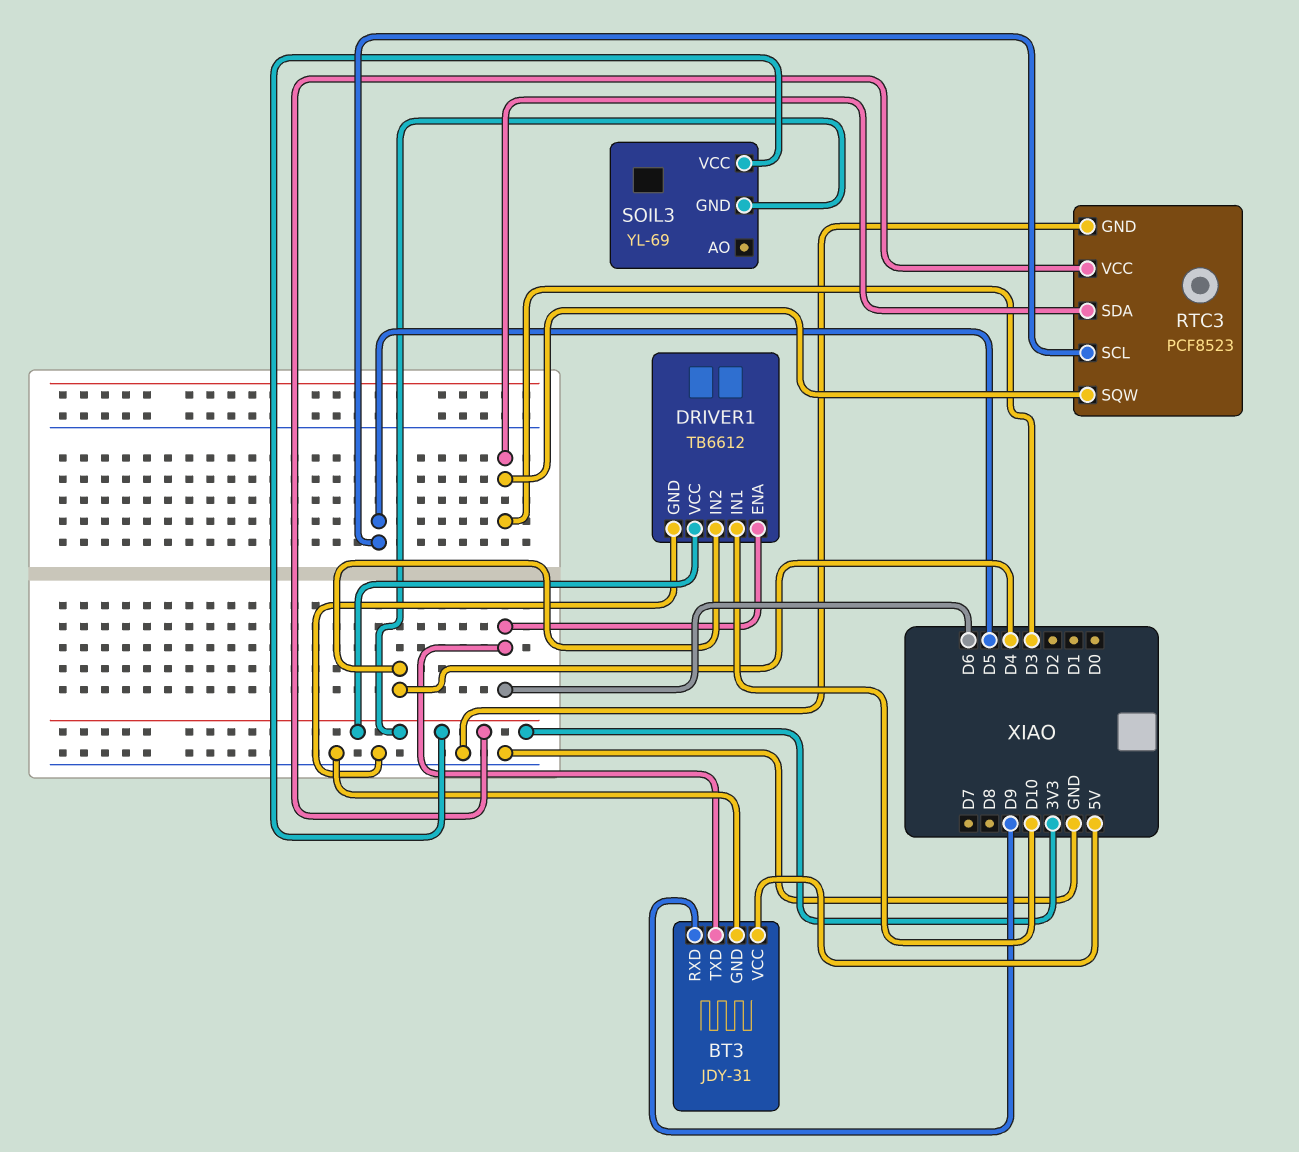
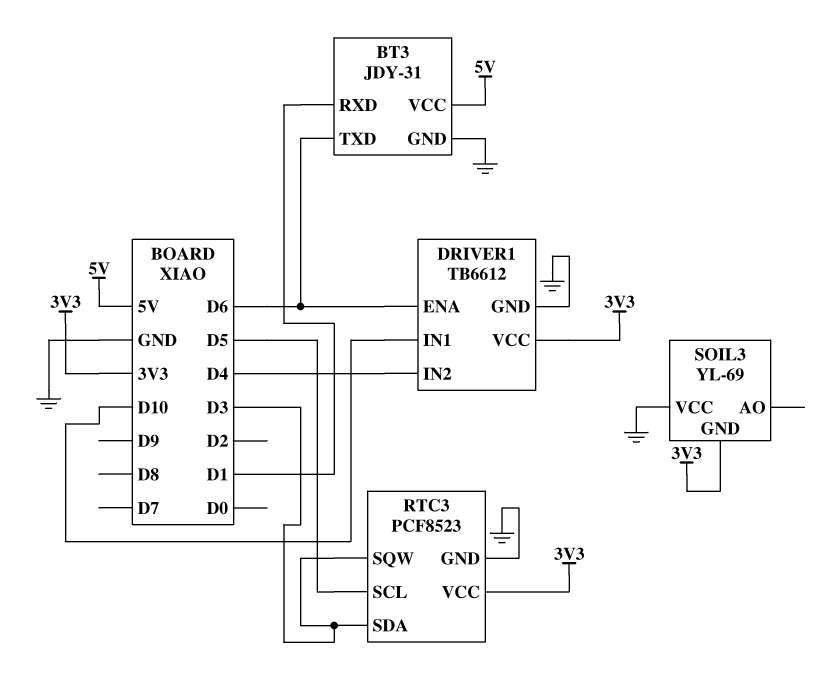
BT3 pin RXD: D9 -> D1
SOIL3 pin VCC: 3V3 -> GND

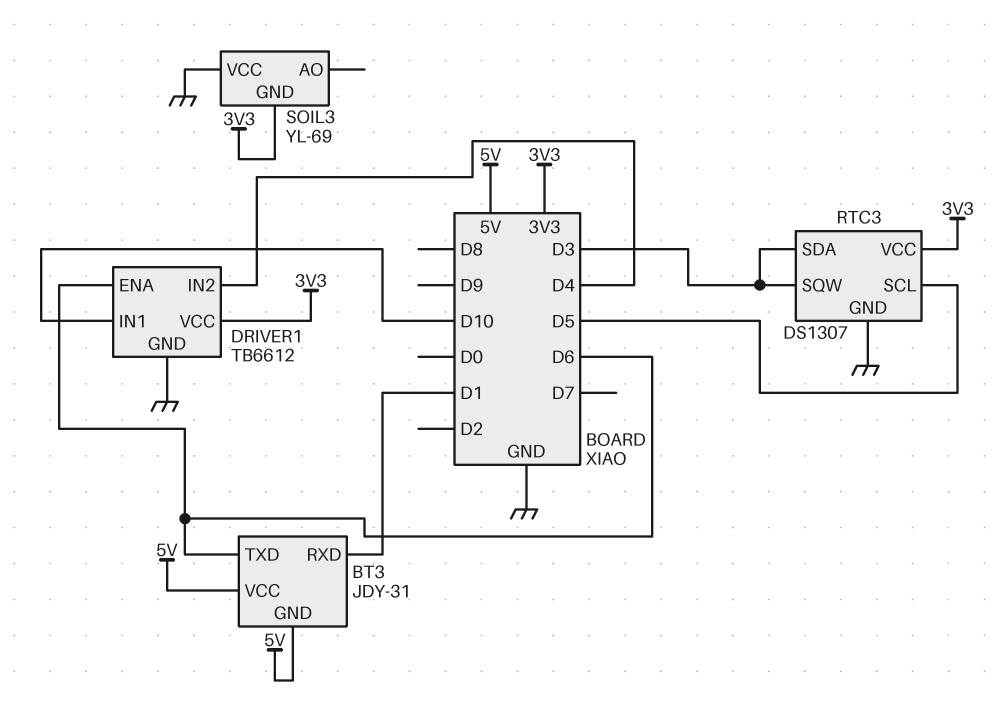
BT3 pin GND: GND -> 5V
RTC3: PCF8523 -> DS1307

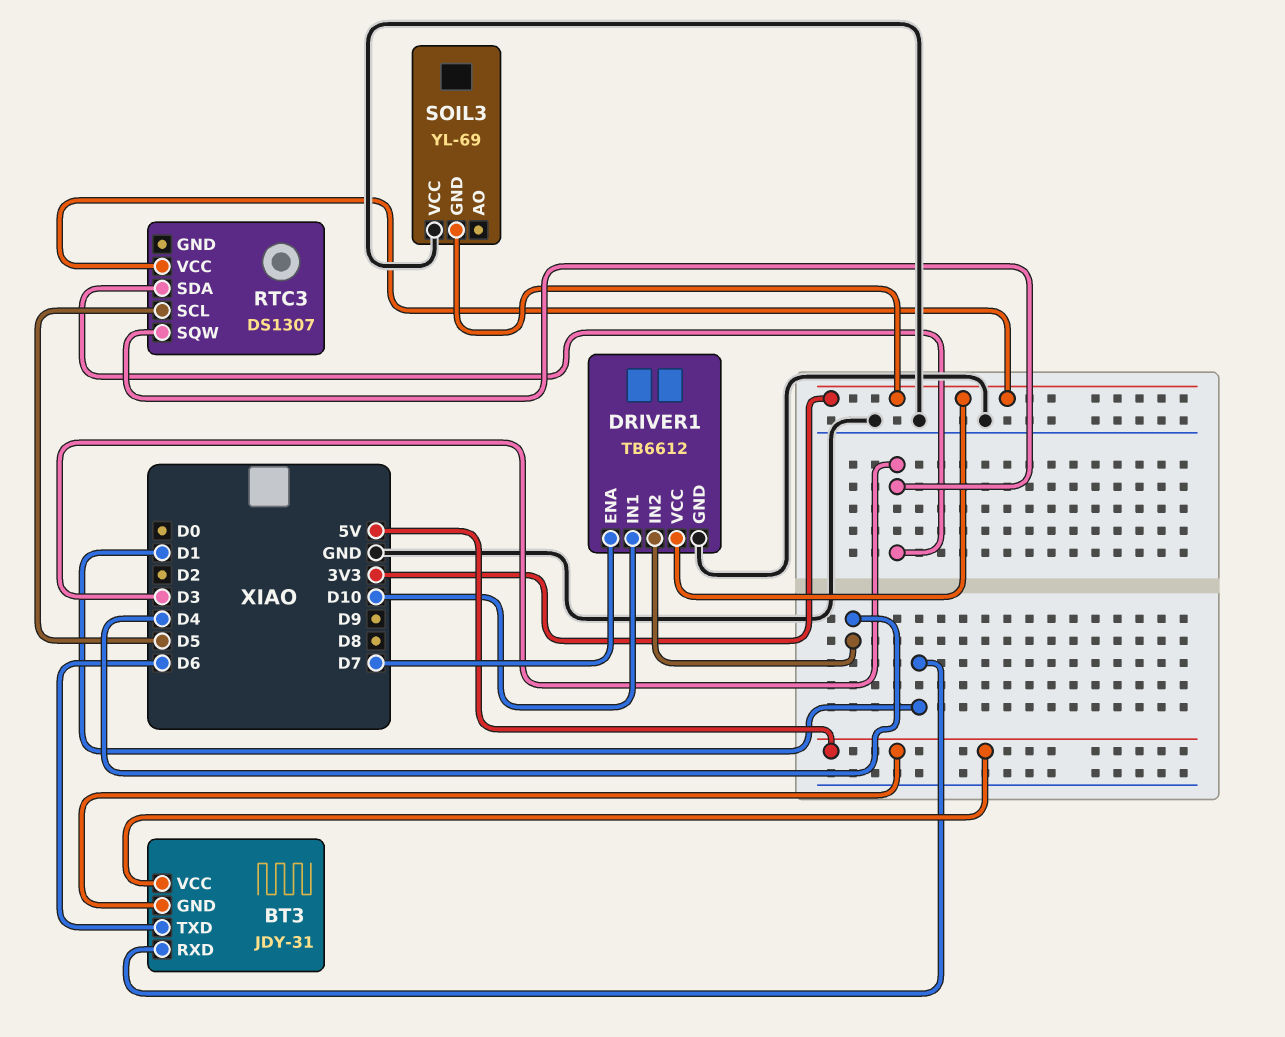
DRIVER1 pin ENA: D6 -> D7
RTC3 pin GND: GND -> none

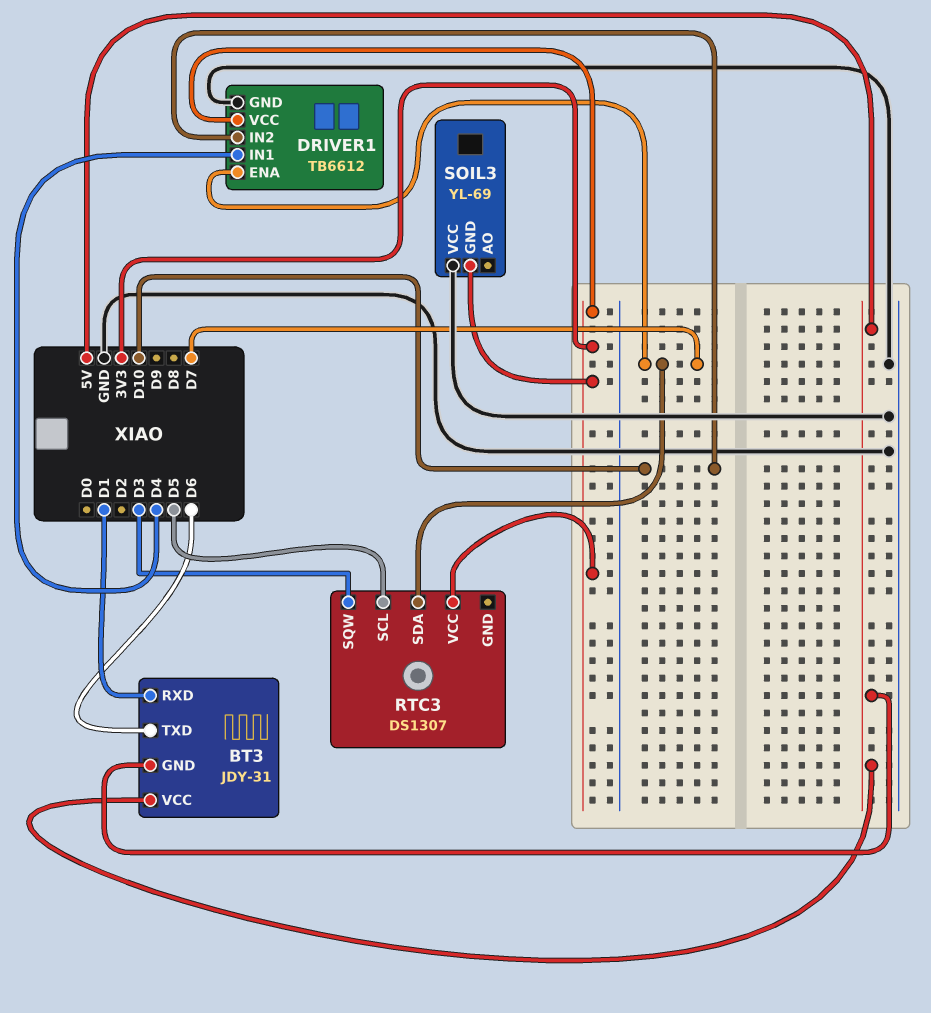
DRIVER1 pin IN1: D10 -> D4
DRIVER1 pin IN2: D4 -> D10
RTC3 pin SDA: D3 -> D7

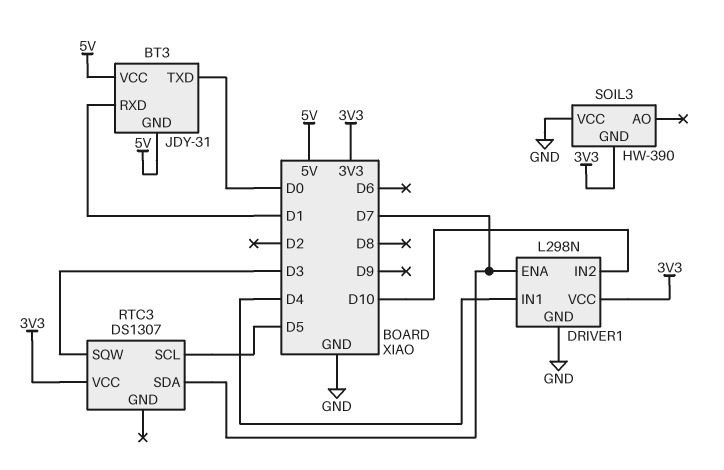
BT3 pin TXD: D6 -> D0
DRIVER1: TB6612 -> L298N
SOIL3: YL-69 -> HW-390

